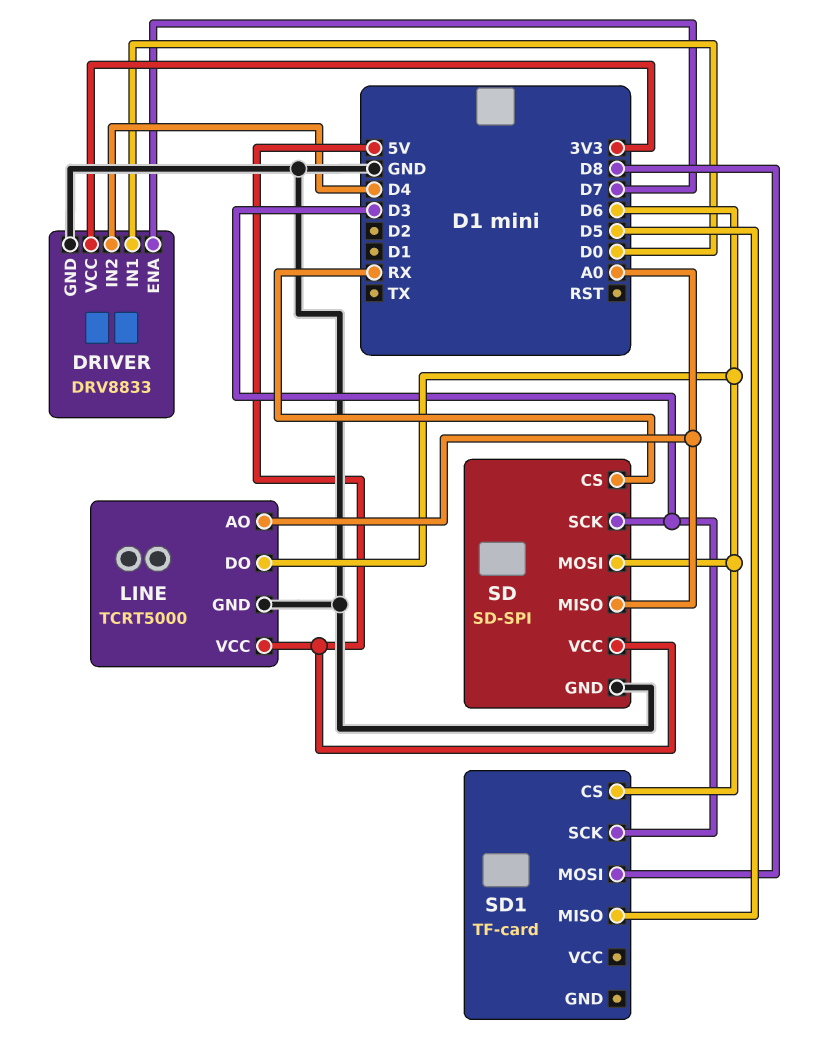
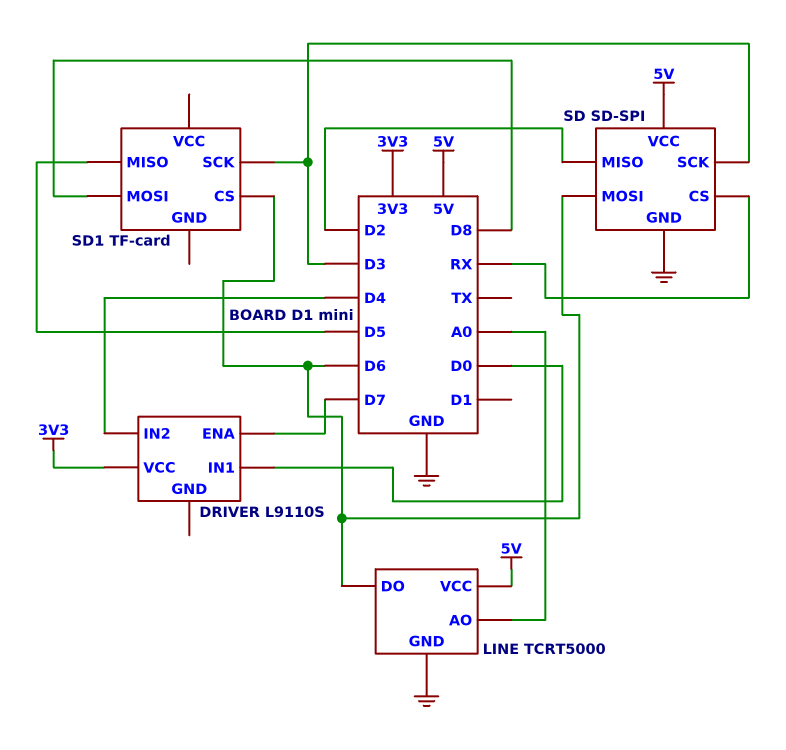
DRIVER: DRV8833 -> L9110S
DRIVER pin GND: GND -> none
SD pin MISO: A0 -> D2

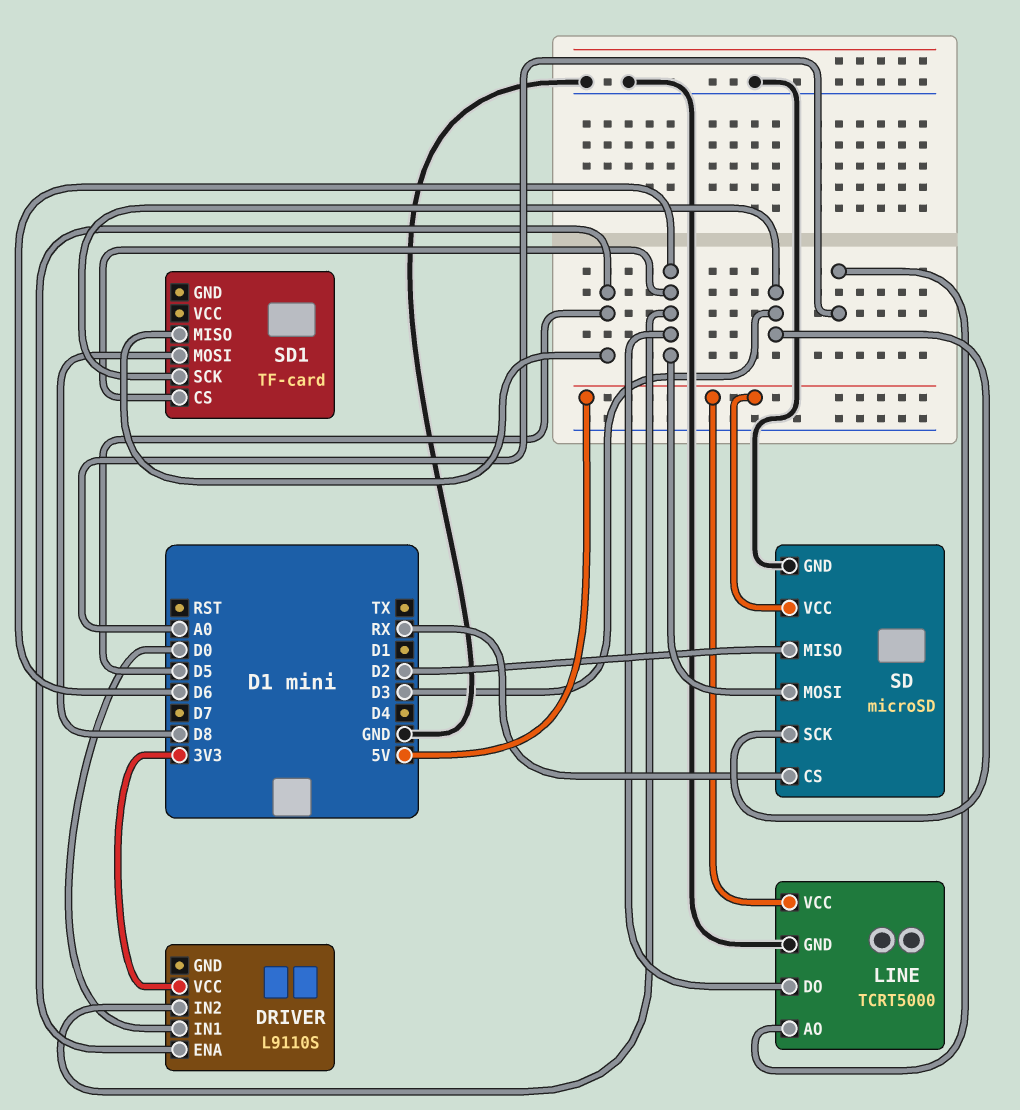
DRIVER pin ENA: D7 -> D5
DRIVER pin IN2: D4 -> D6
SD: SD-SPI -> microSD

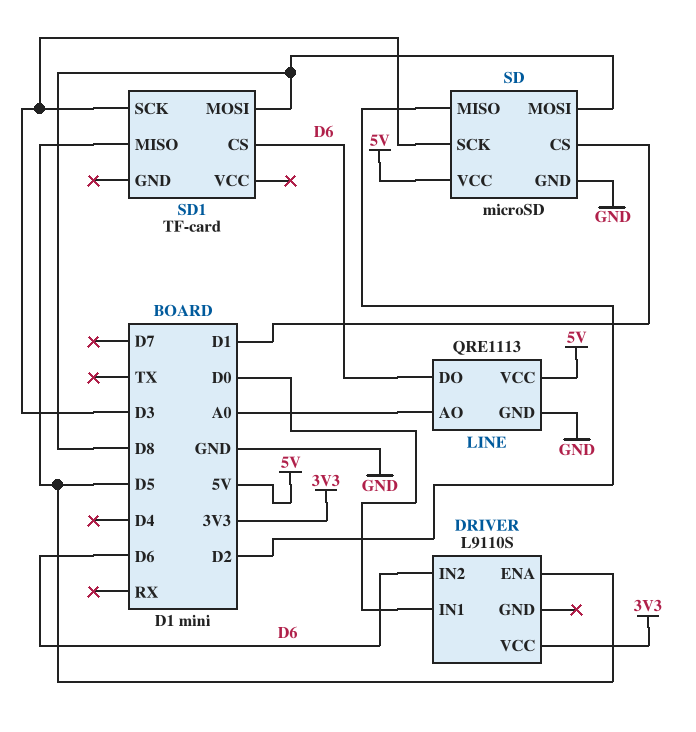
LINE: TCRT5000 -> QRE1113
SD pin CS: RX -> D1
SD pin MOSI: D6 -> D8

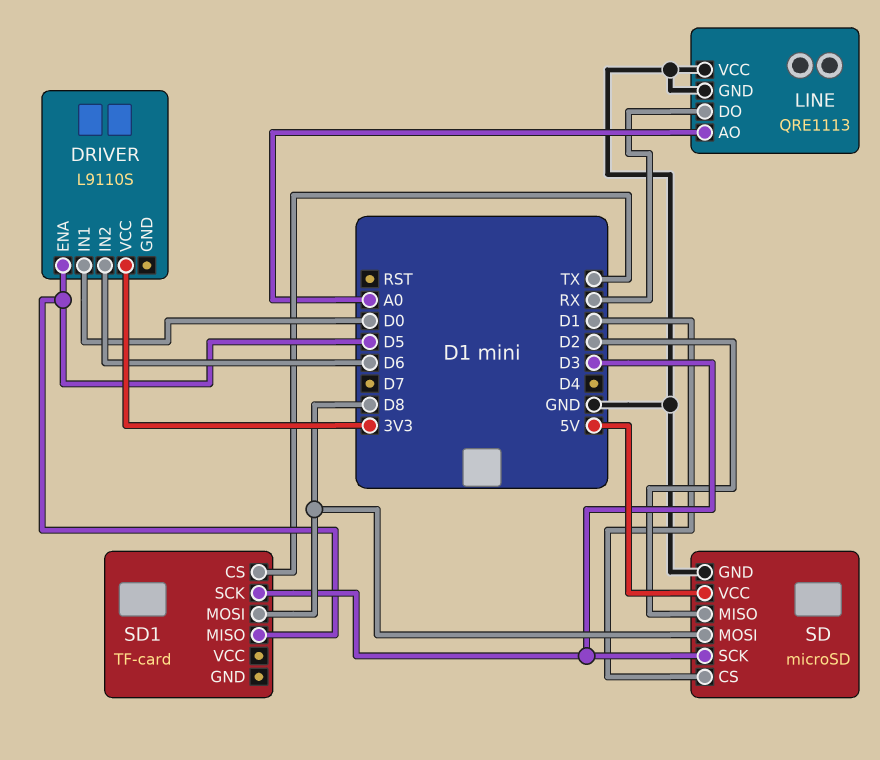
LINE pin DO: D6 -> RX
LINE pin VCC: 5V -> GND
SD1 pin CS: D6 -> TX

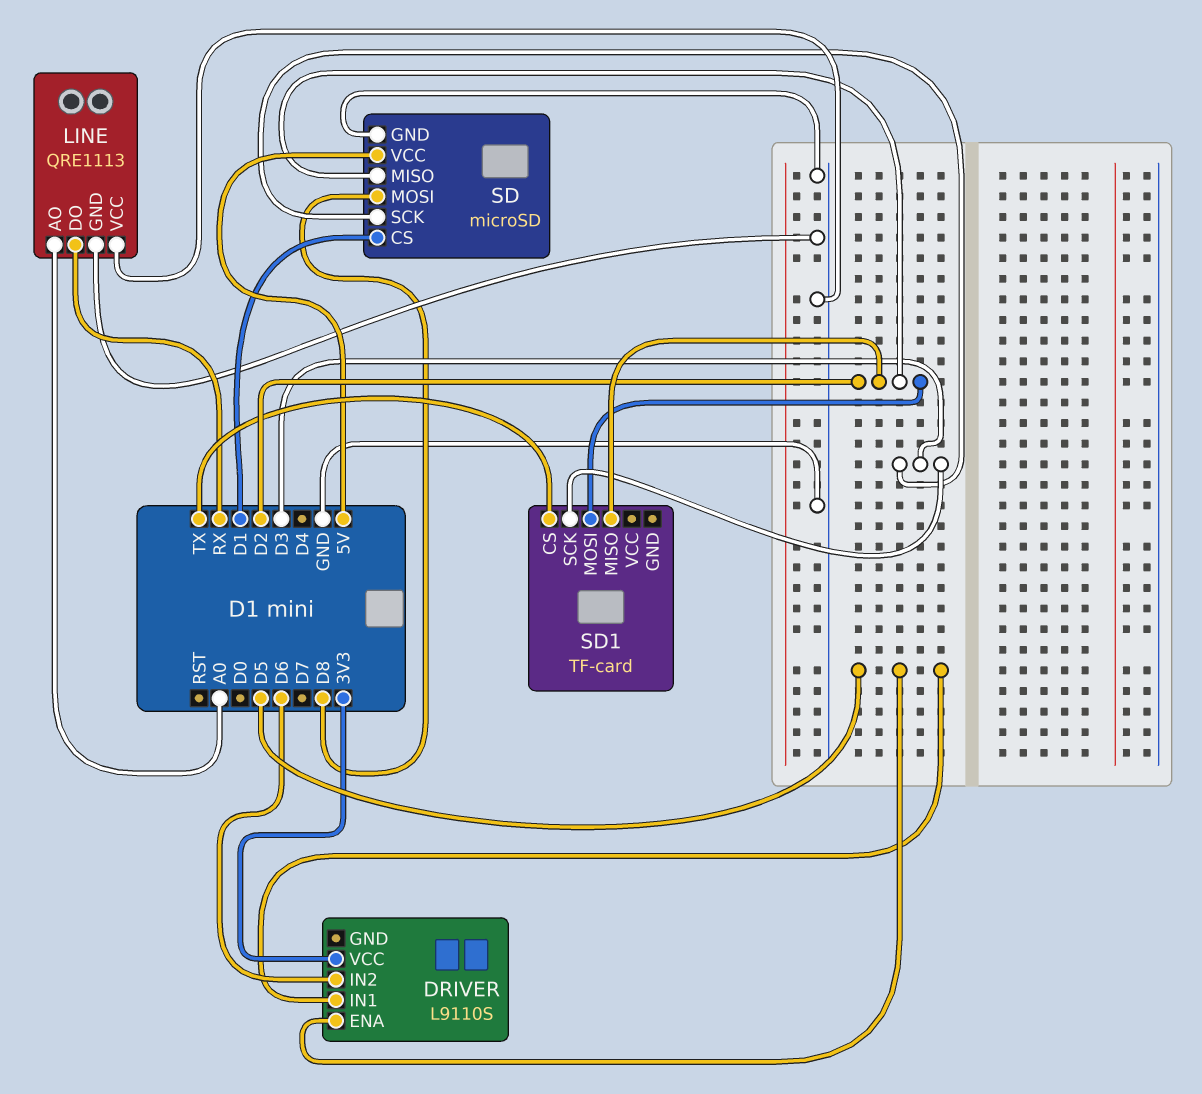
DRIVER pin IN1: D0 -> D5
SD1 pin MISO: D5 -> D2
SD1 pin MOSI: D8 -> D2

